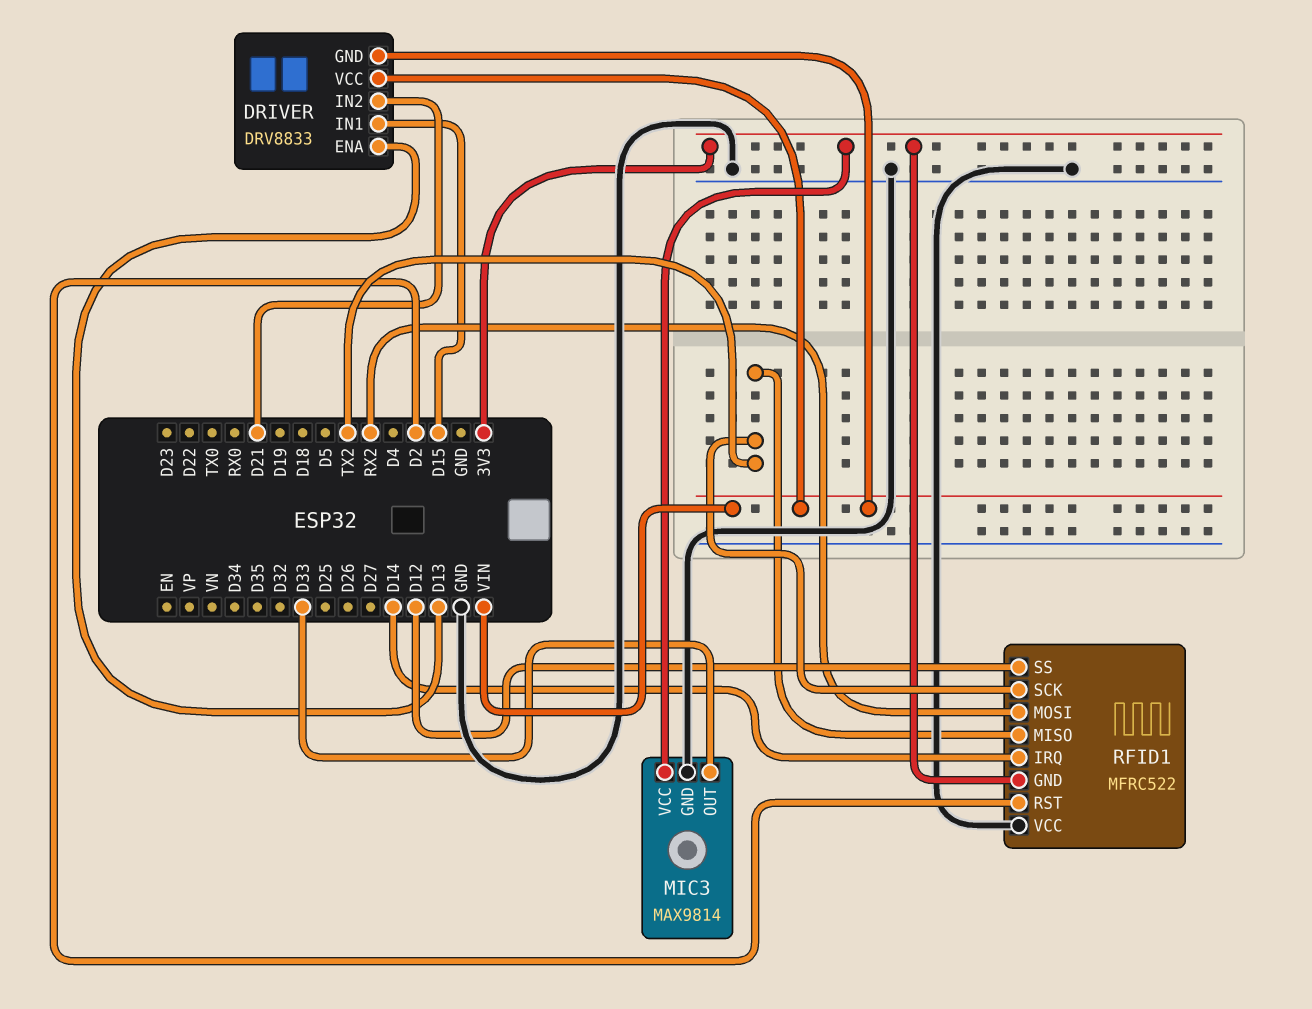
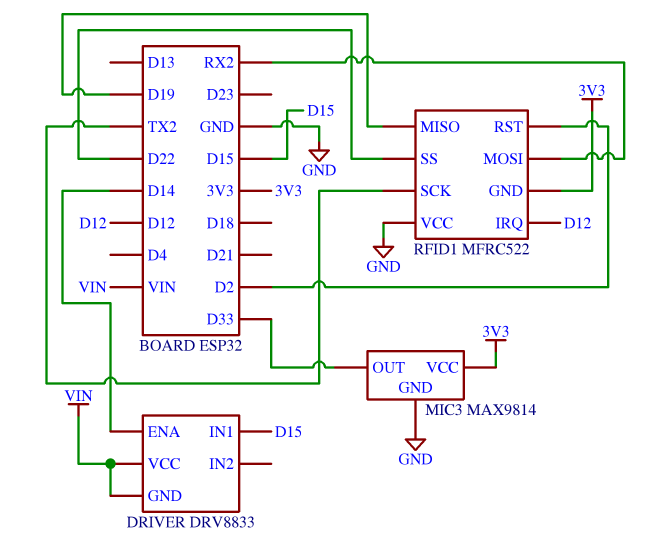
DRIVER pin ENA: D13 -> D14
DRIVER pin IN2: D21 -> none
RFID1 pin IRQ: D14 -> D12
RFID1 pin MISO: TX2 -> D19
RFID1 pin SS: D12 -> D22

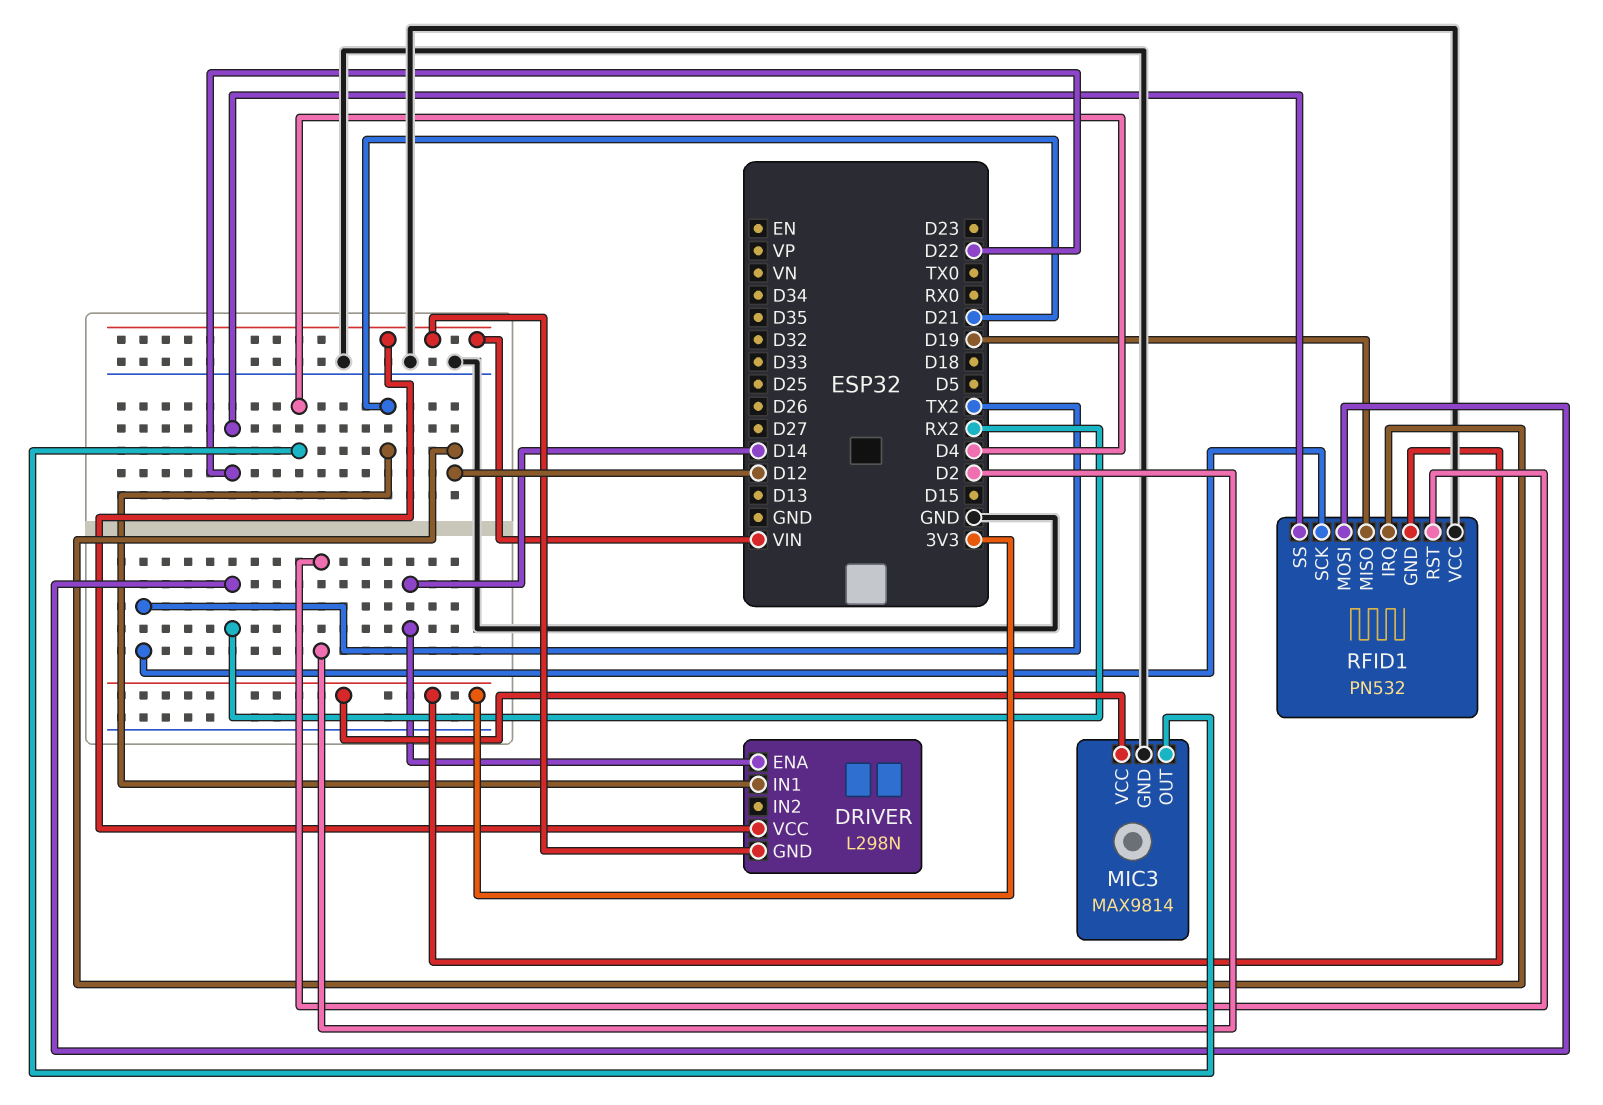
DRIVER: DRV8833 -> L298N
DRIVER pin IN1: D15 -> D21
MIC3 pin OUT: D33 -> D4
RFID1: MFRC522 -> PN532

